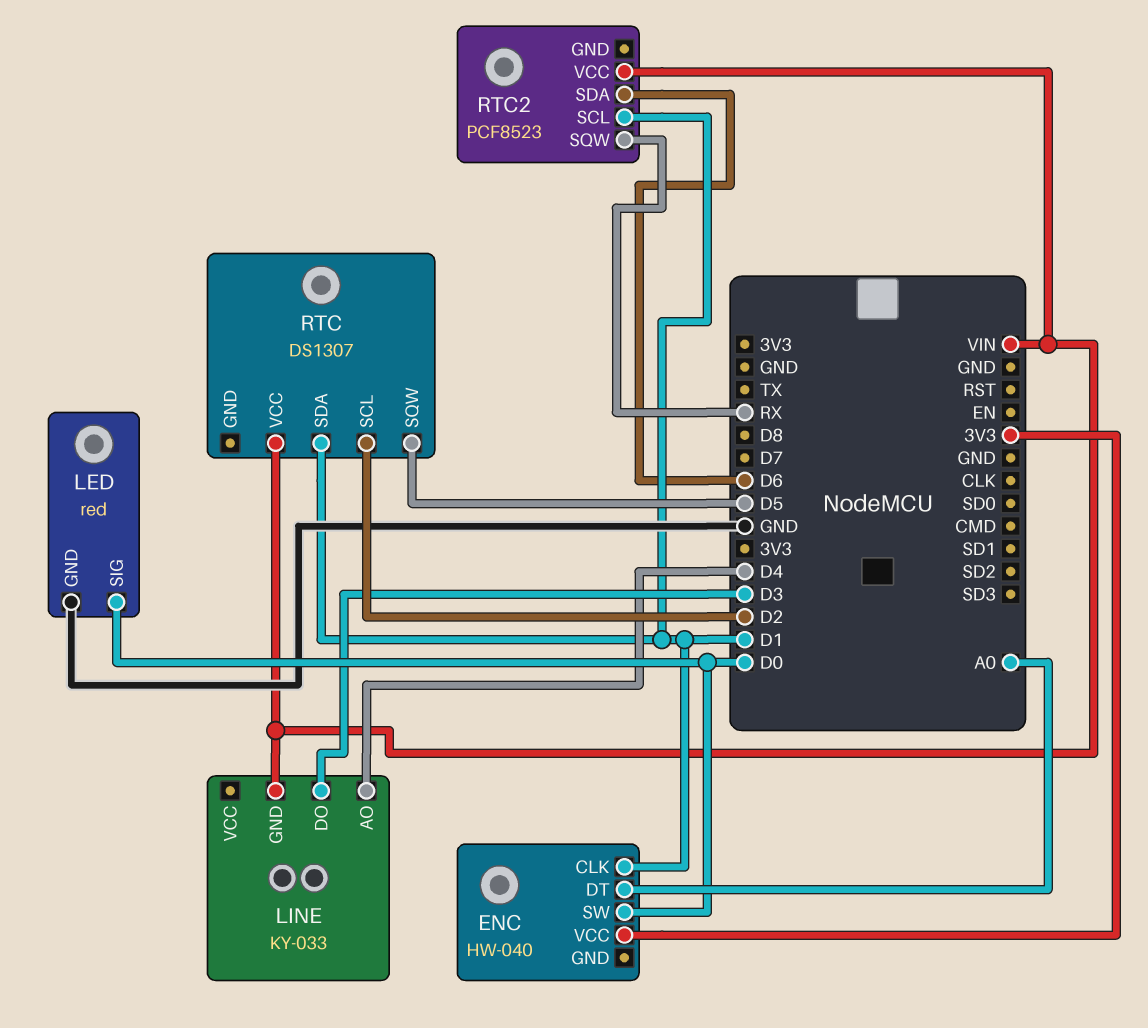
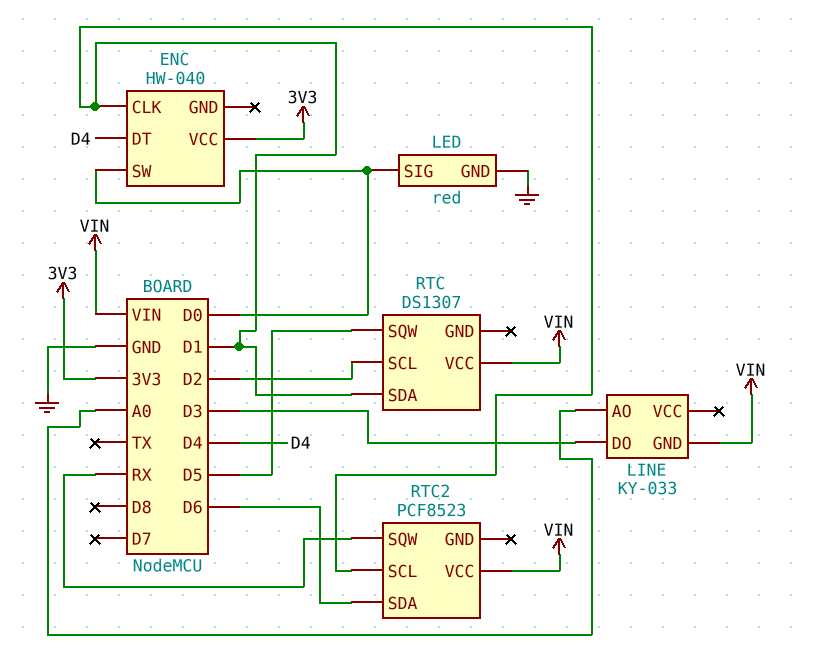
ENC pin DT: A0 -> D4
LINE pin AO: D4 -> A0

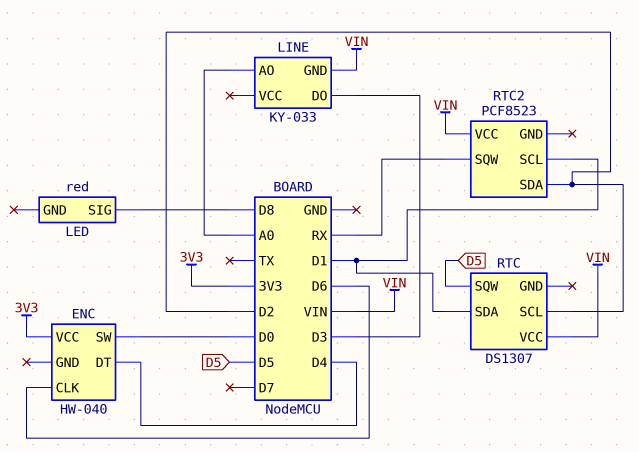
ENC pin CLK: D1 -> D6
LED pin GND: GND -> none
LED pin SIG: D0 -> D8
RTC2 pin SDA: D6 -> D2

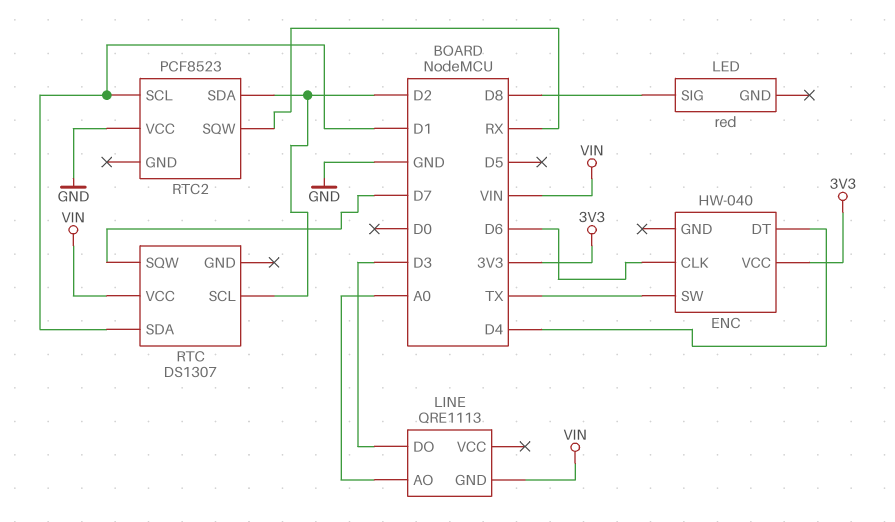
ENC pin SW: D0 -> TX
LINE: KY-033 -> QRE1113
RTC pin SQW: D5 -> D7
RTC2 pin VCC: VIN -> GND

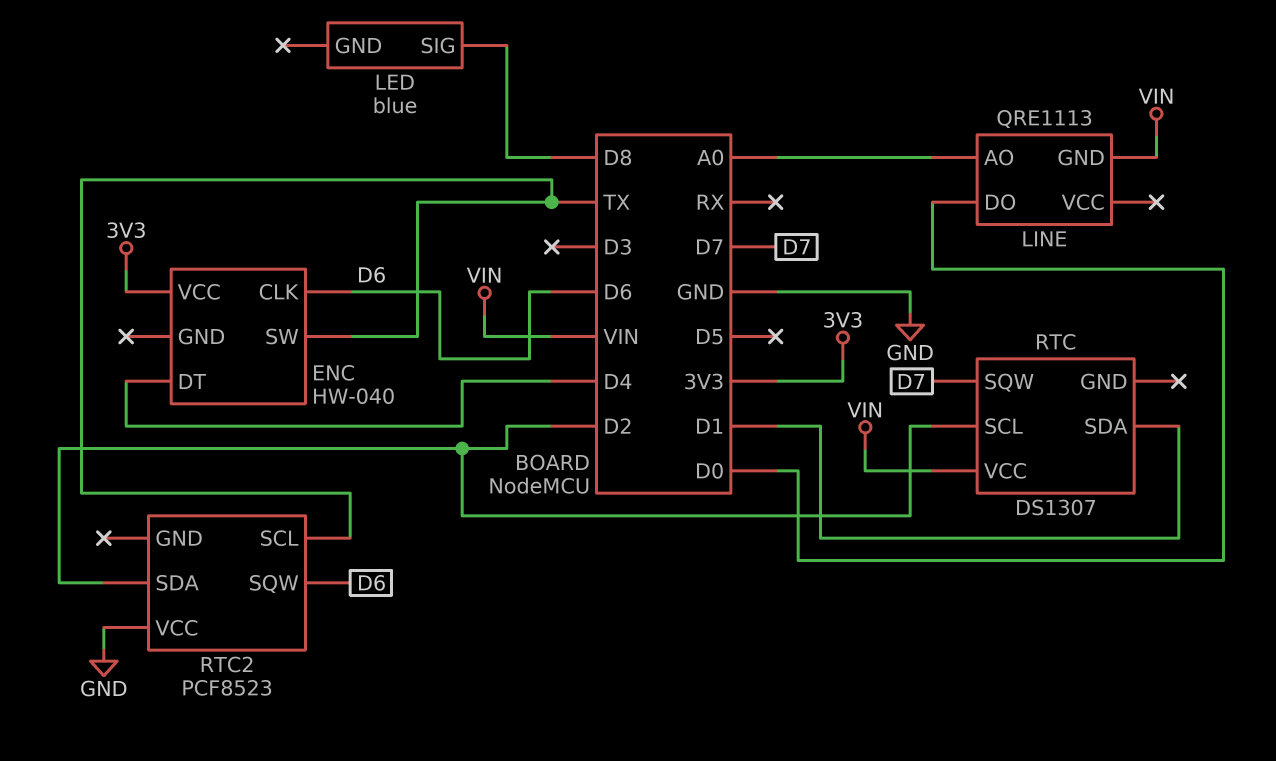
LED: red -> blue
LINE pin DO: D3 -> D0
RTC2 pin SCL: D1 -> TX
RTC2 pin SQW: RX -> D6

